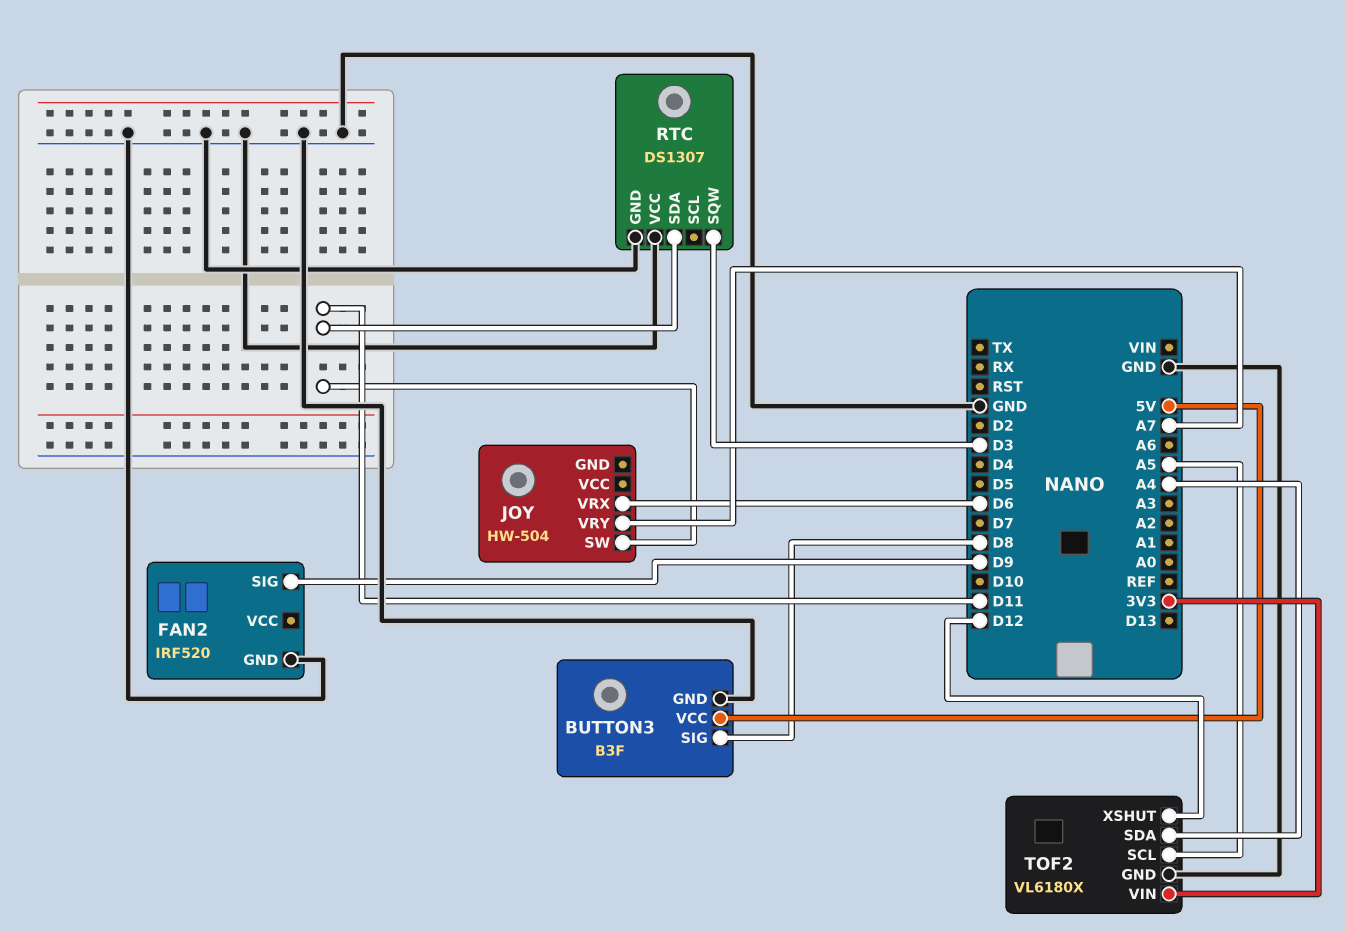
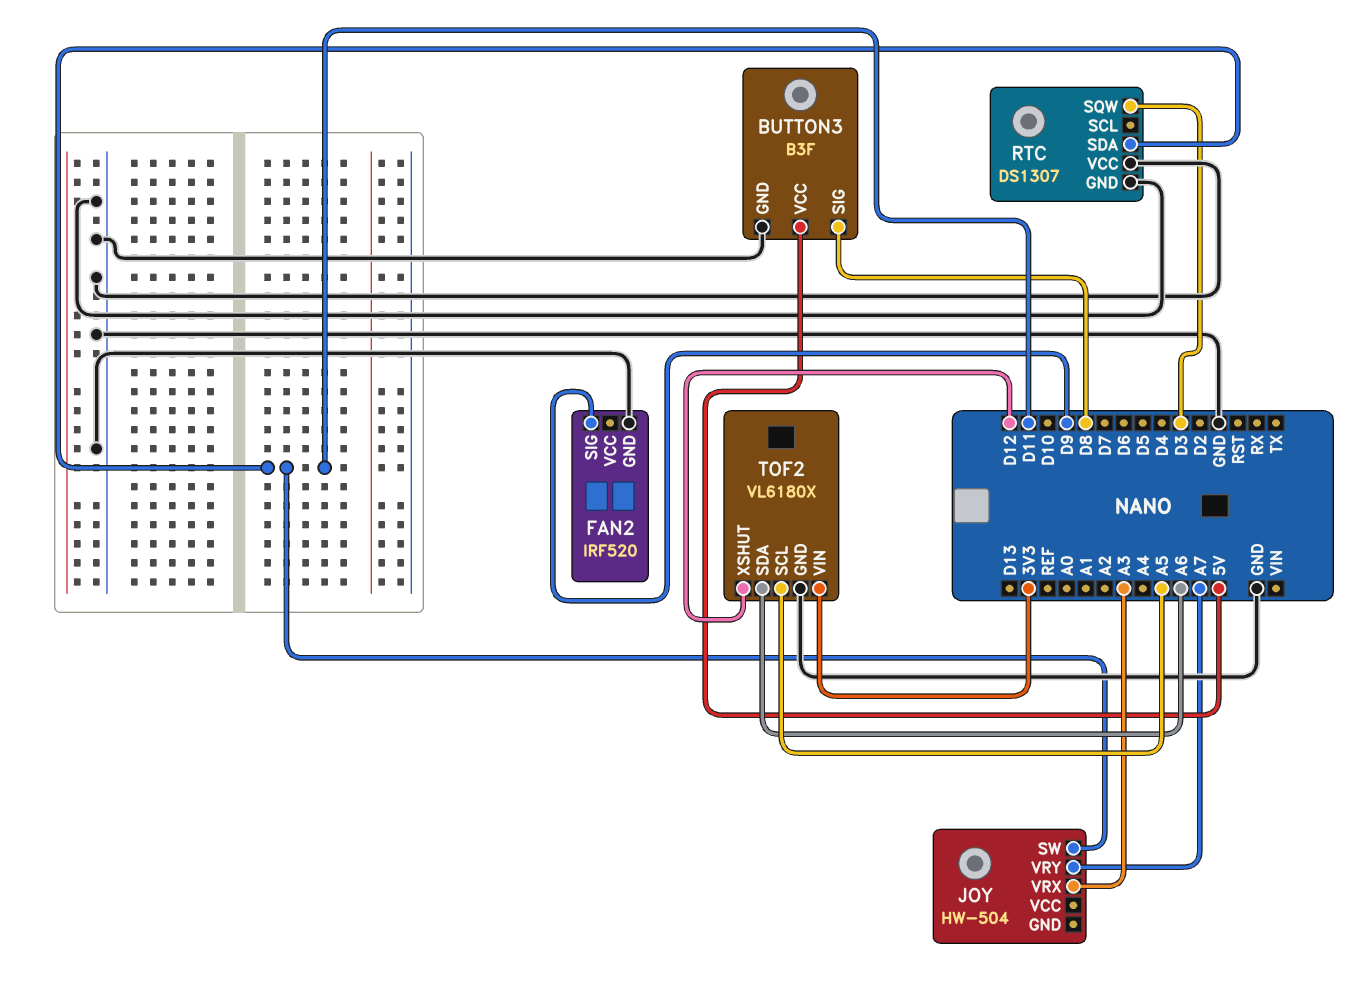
JOY pin VRX: D6 -> A3
TOF2 pin SDA: A4 -> A6

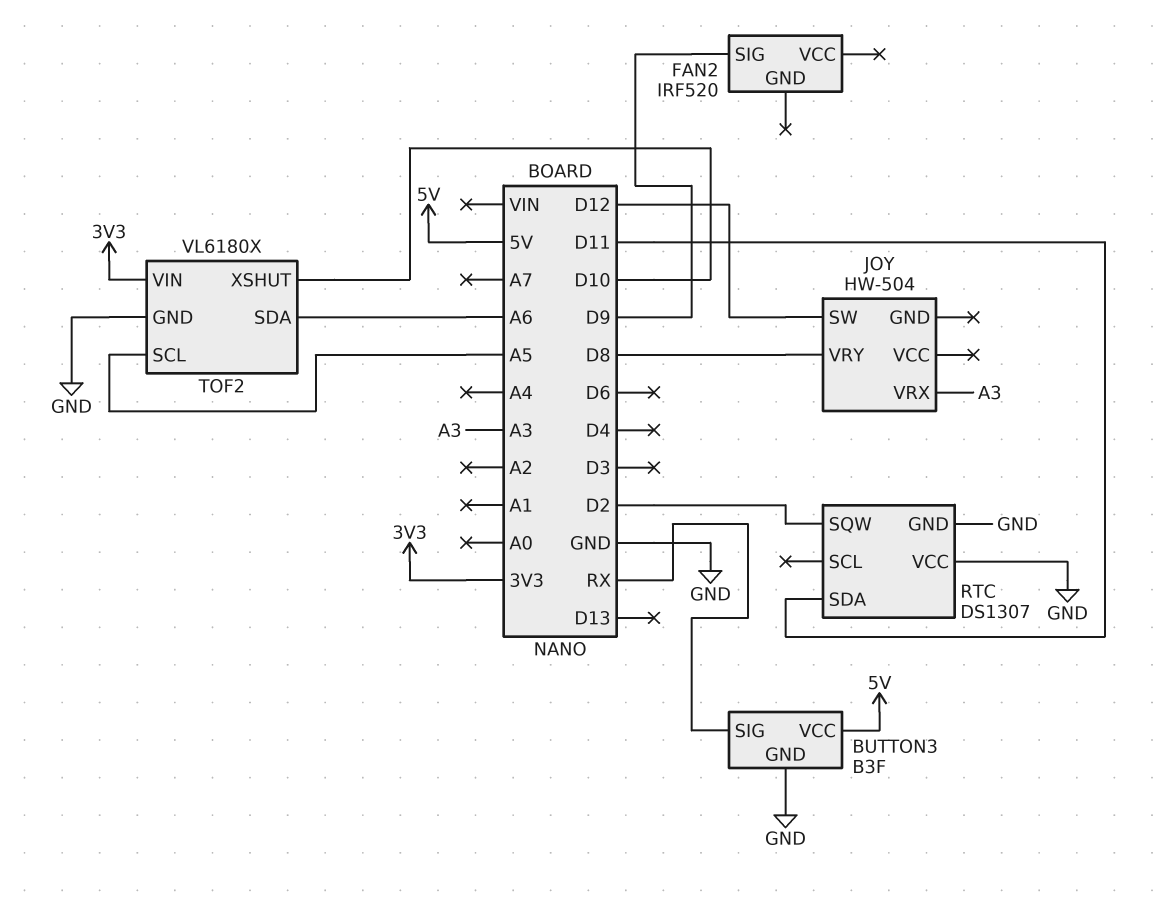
BUTTON3 pin SIG: D8 -> RX
FAN2 pin GND: GND -> none
JOY pin SW: D11 -> D12
JOY pin VRY: A7 -> D8
RTC pin SQW: D3 -> D2
TOF2 pin XSHUT: D12 -> D10

